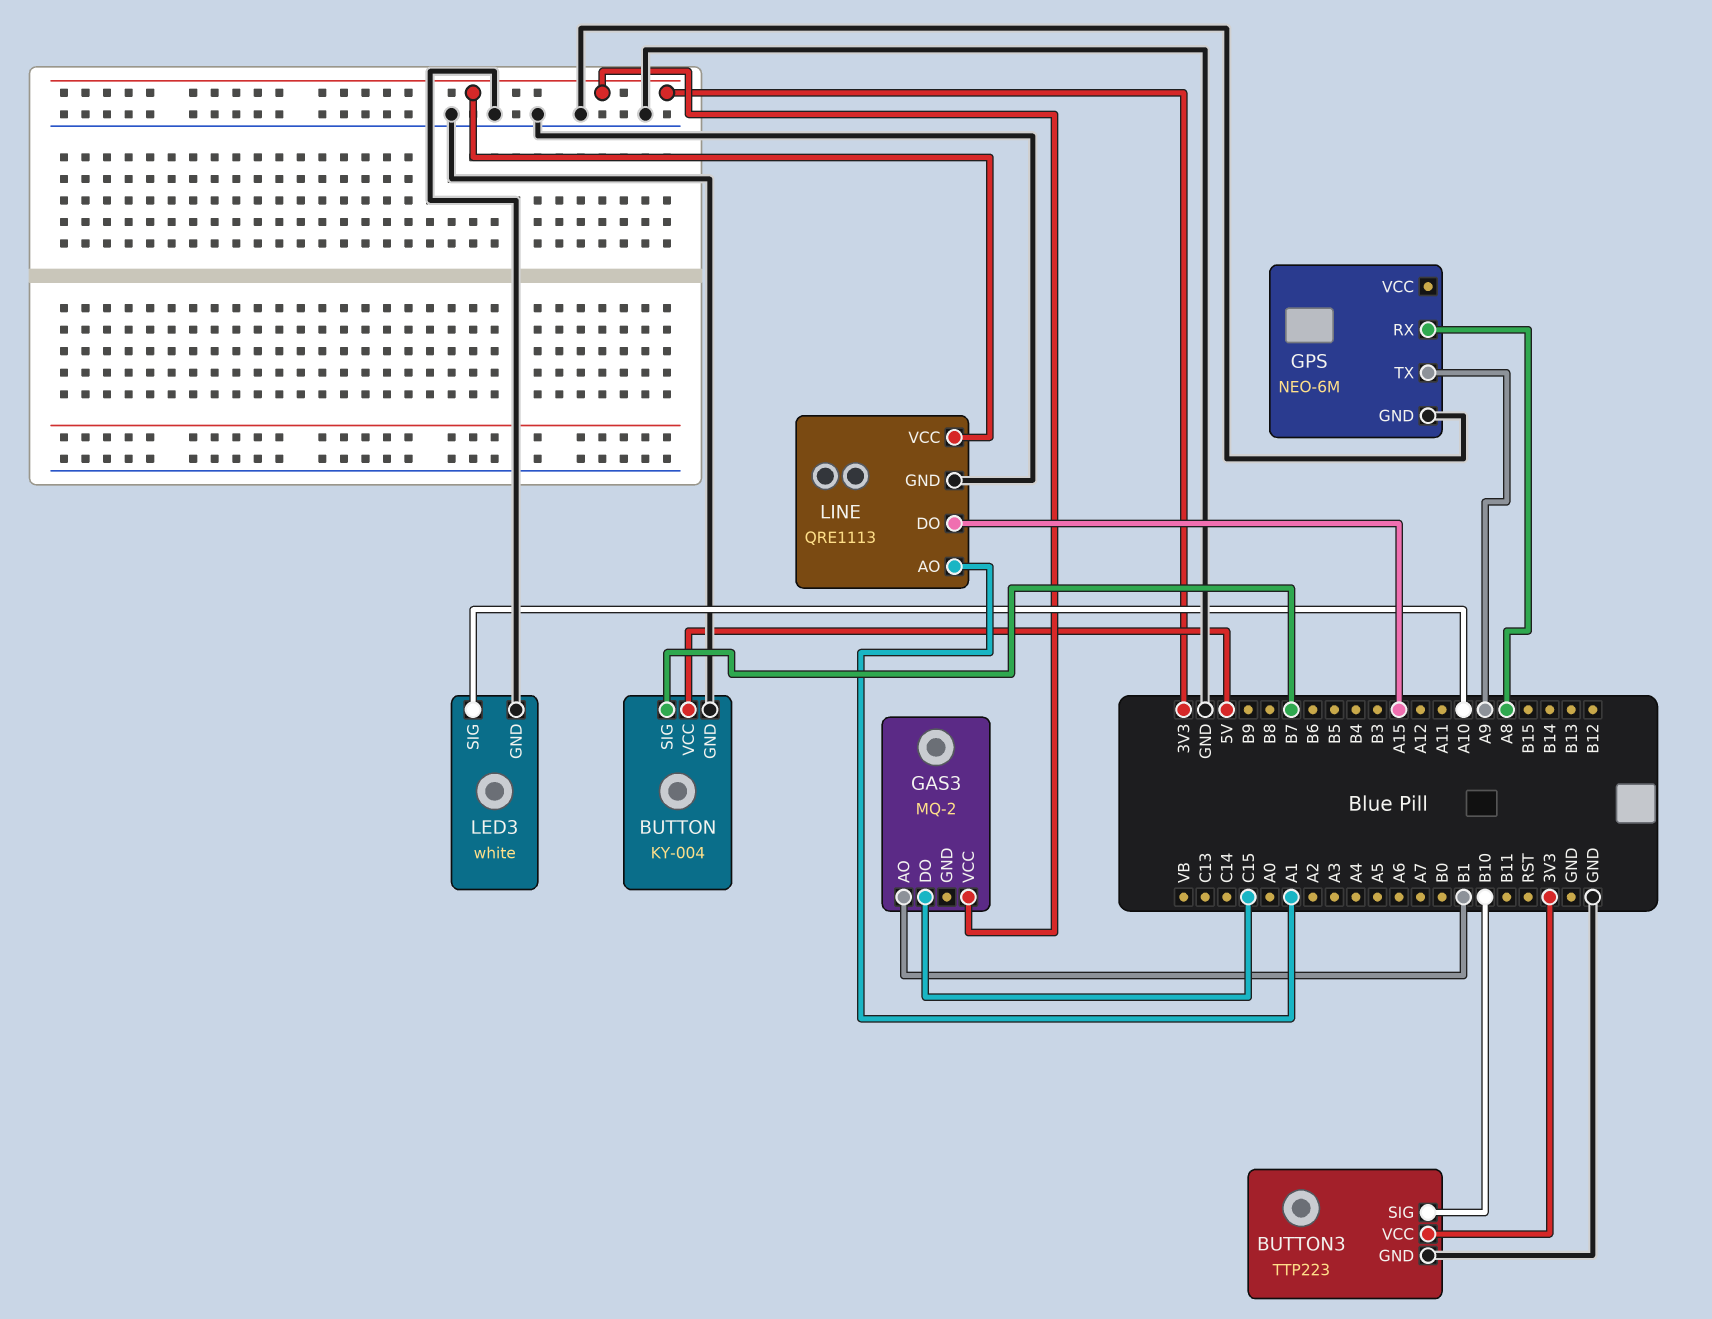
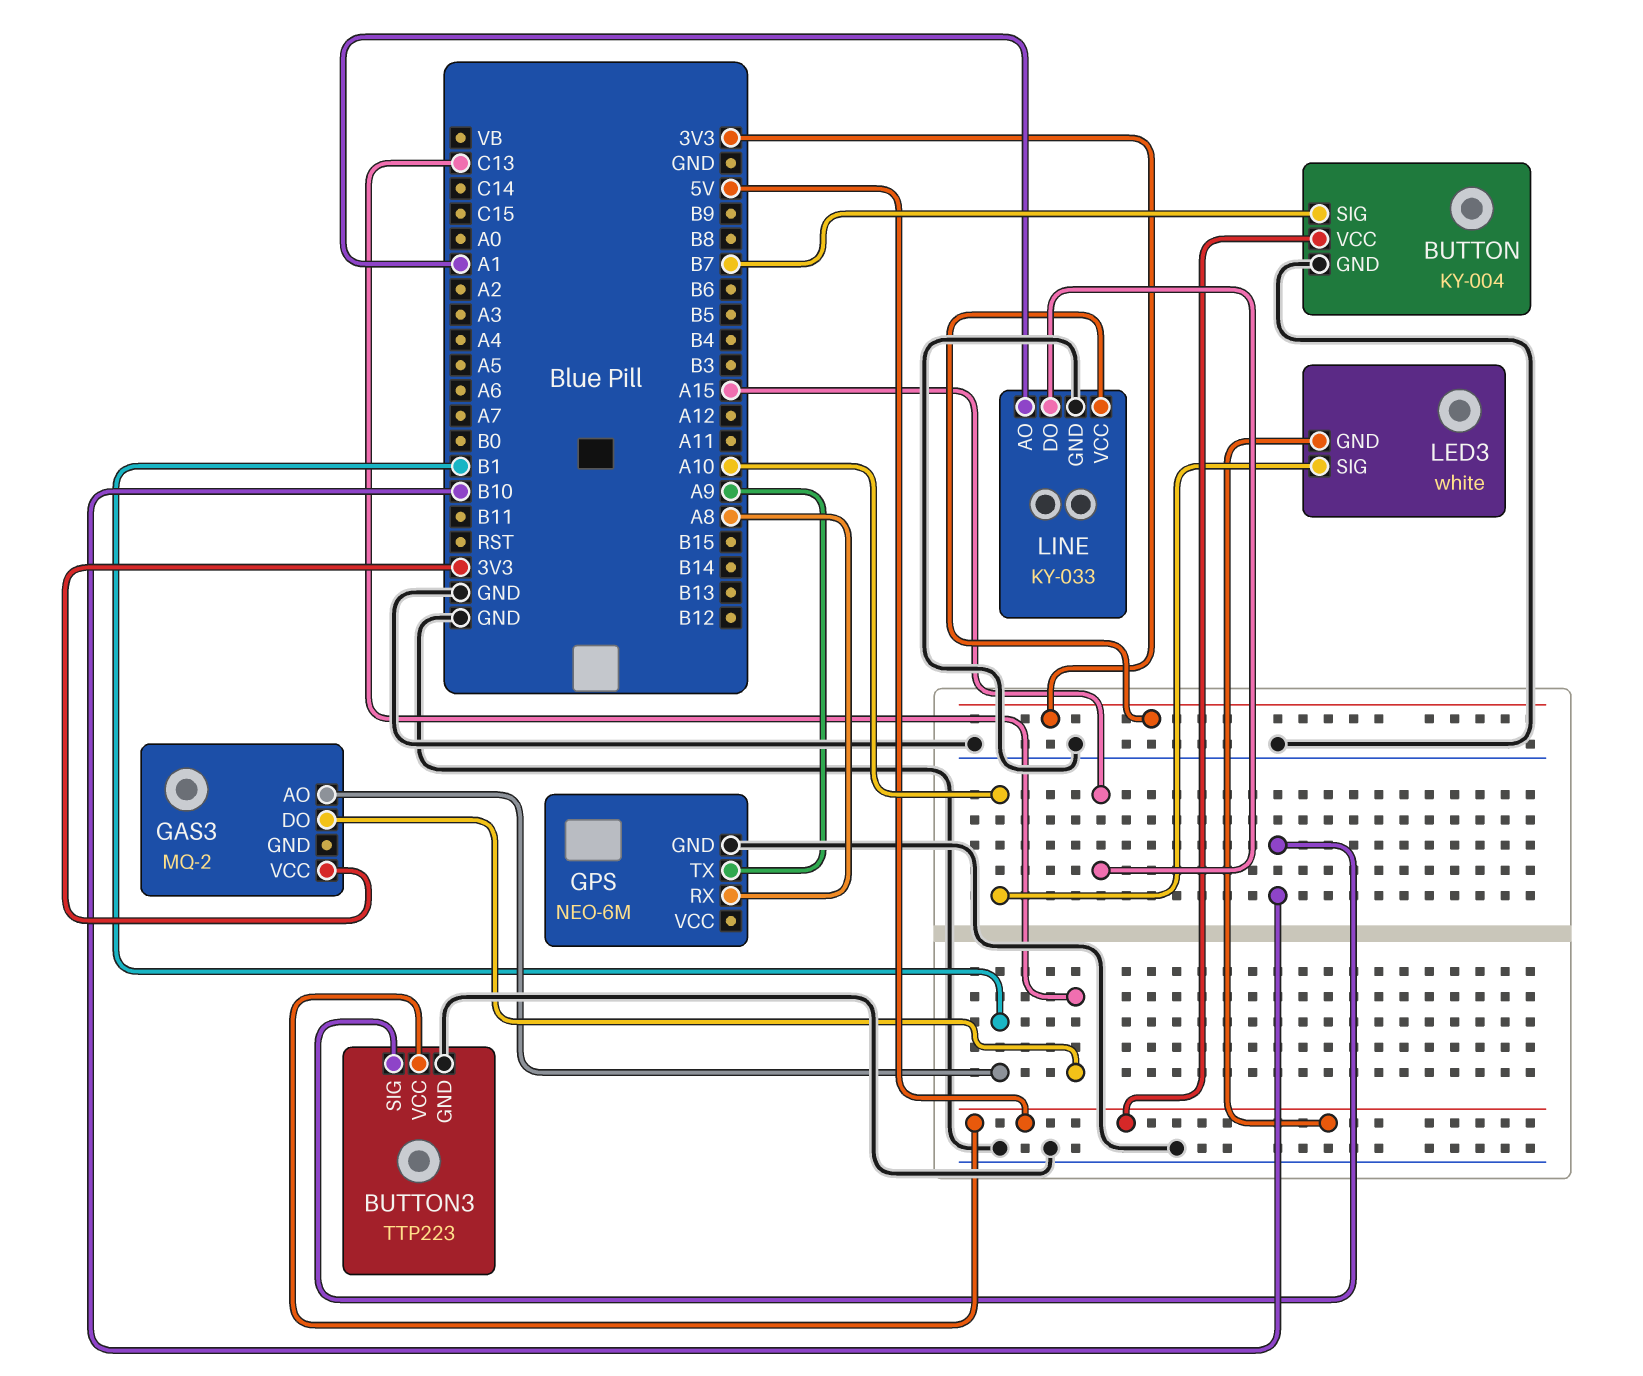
BUTTON3 pin VCC: 3V3 -> 5V
GAS3 pin DO: C15 -> C13
LED3 pin GND: GND -> 5V
LINE: QRE1113 -> KY-033

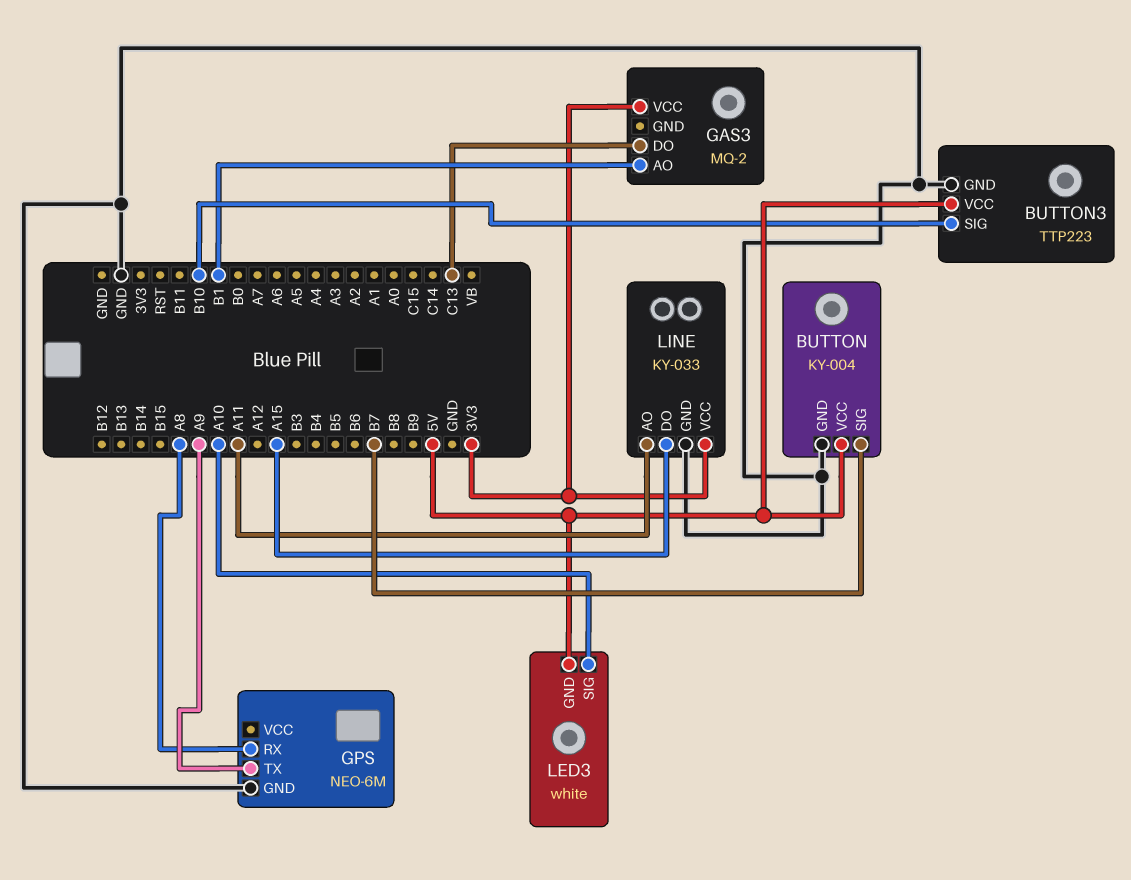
LINE pin AO: A1 -> A11

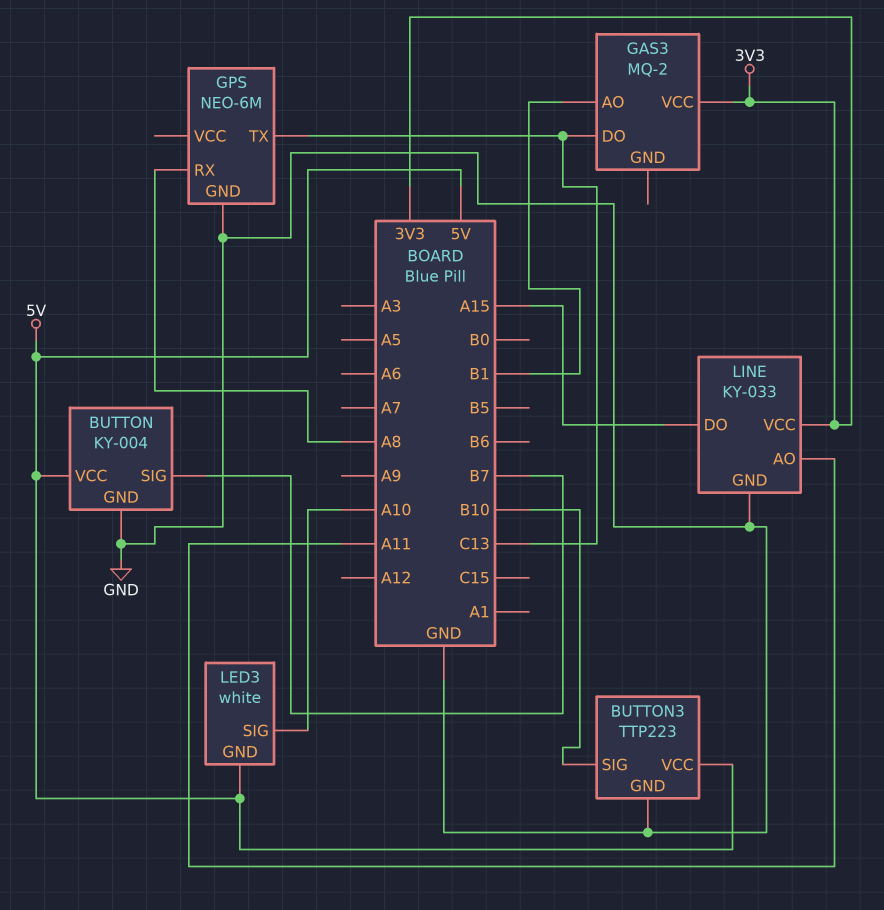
GPS pin TX: A9 -> C13

